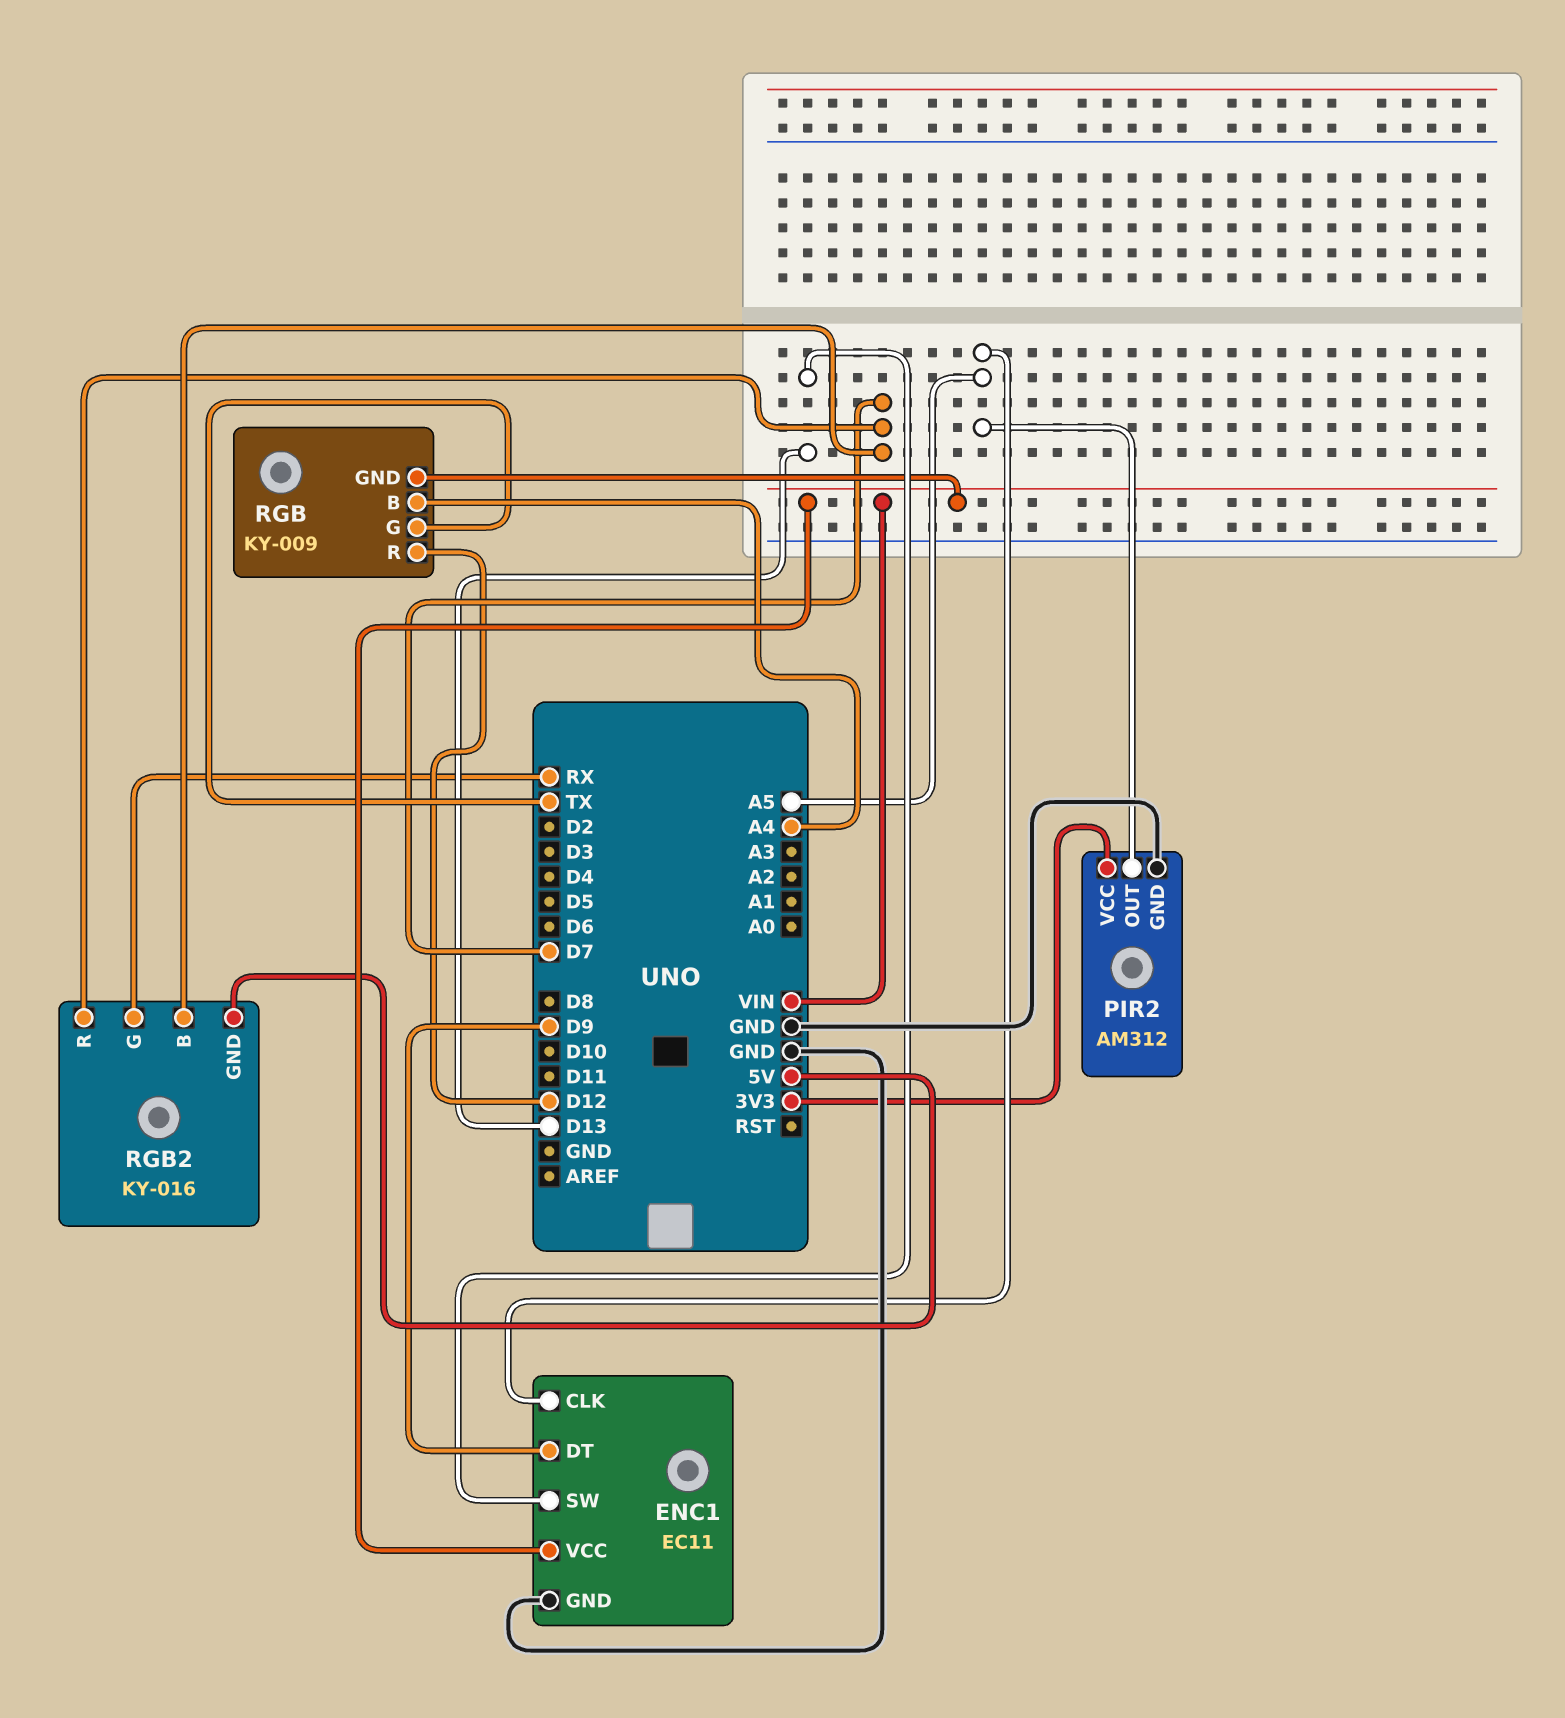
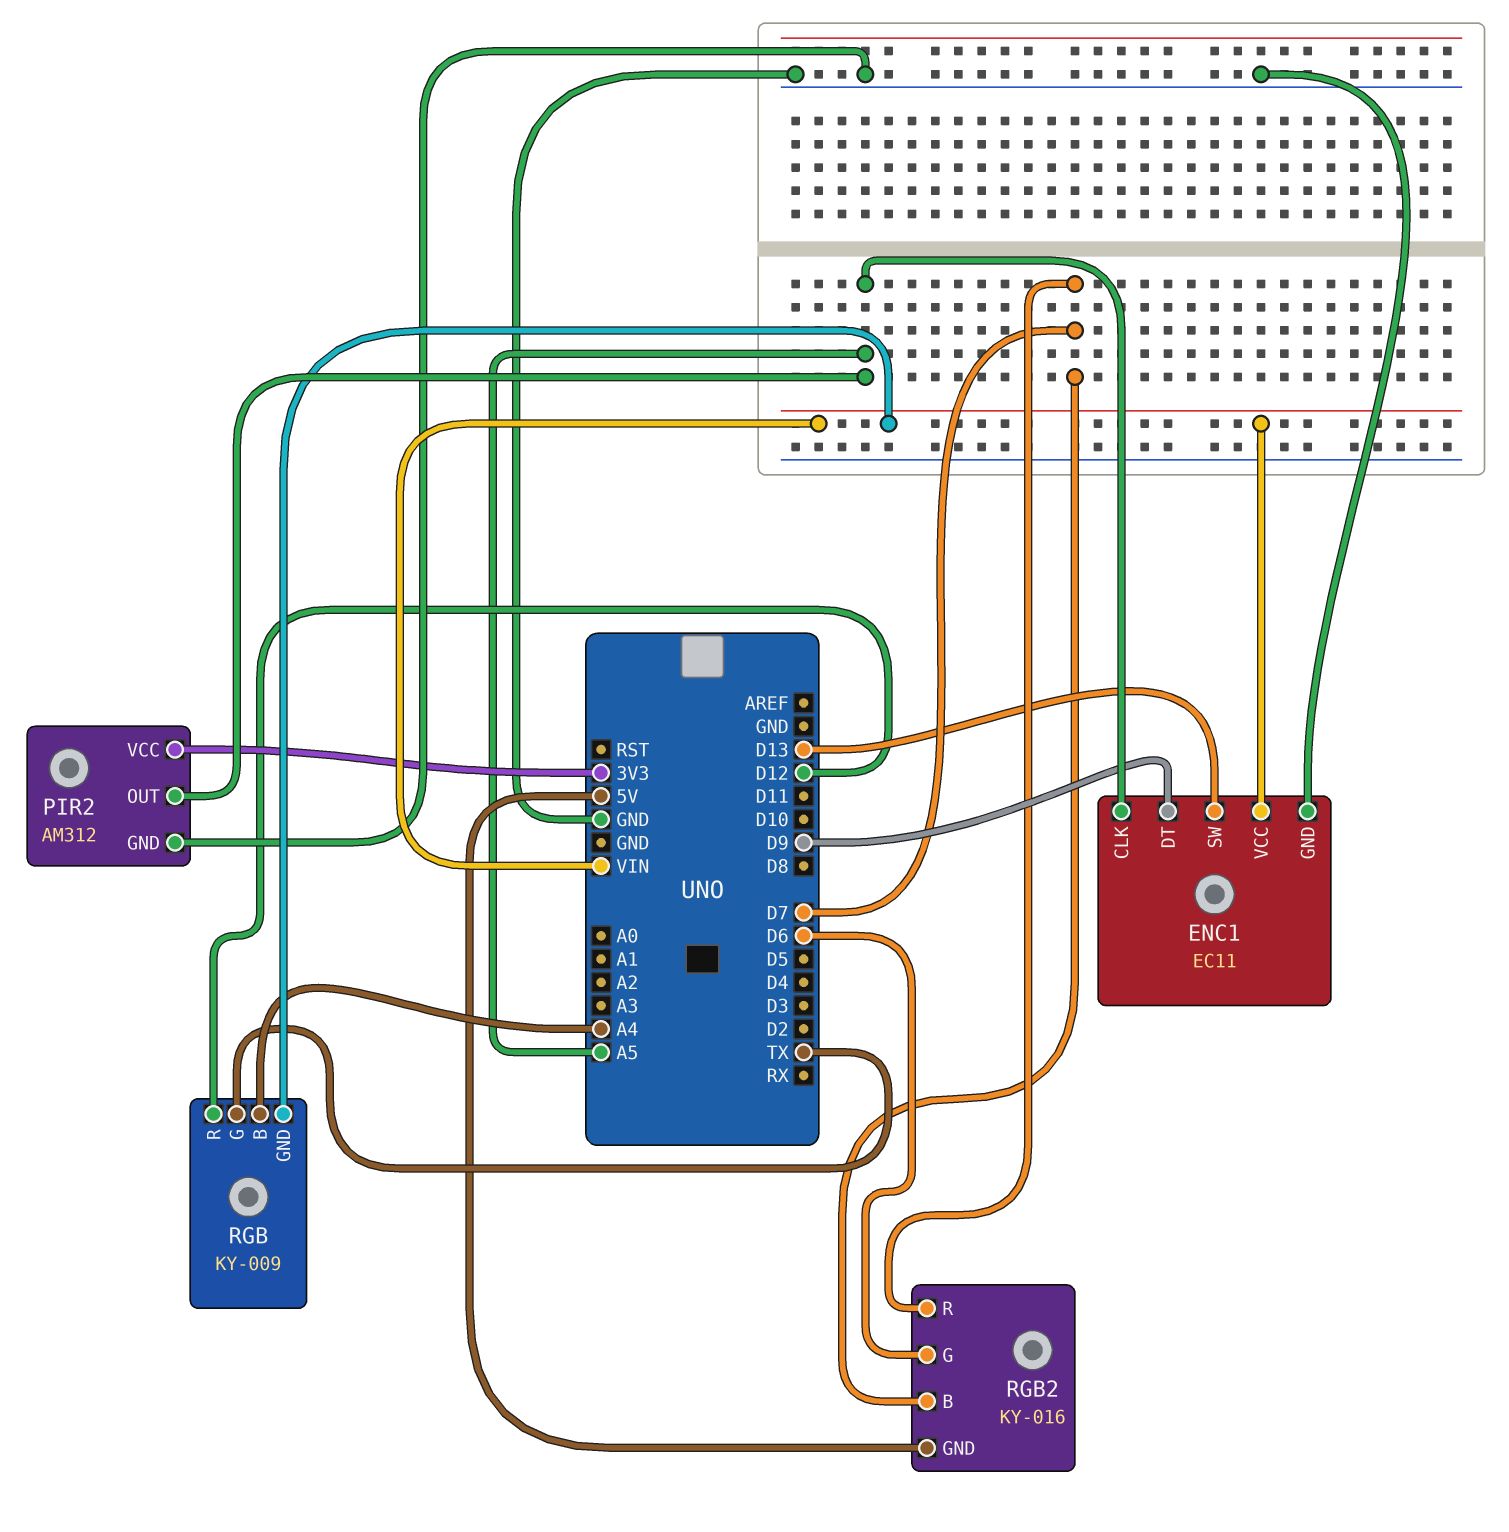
RGB2 pin G: RX -> D6

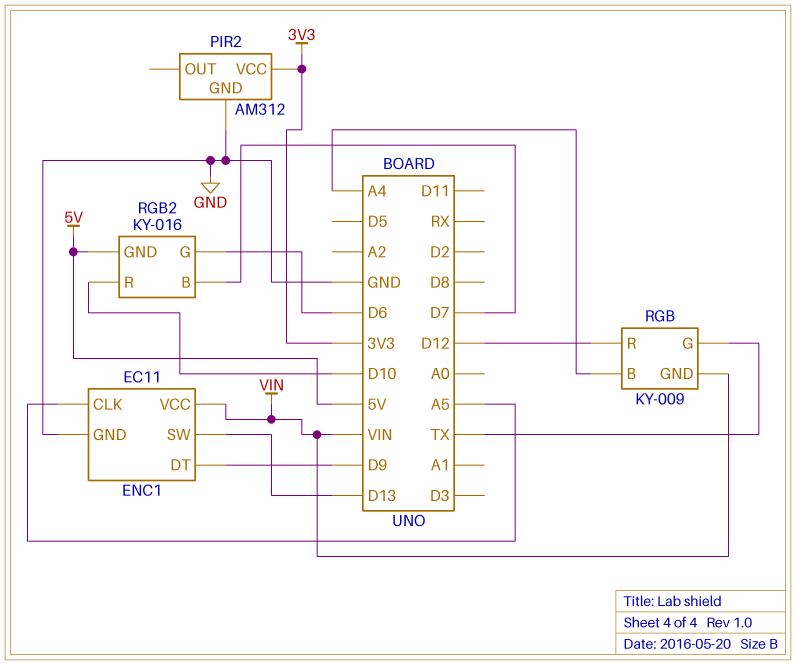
PIR2 pin OUT: A5 -> none
RGB2 pin R: D7 -> D10

